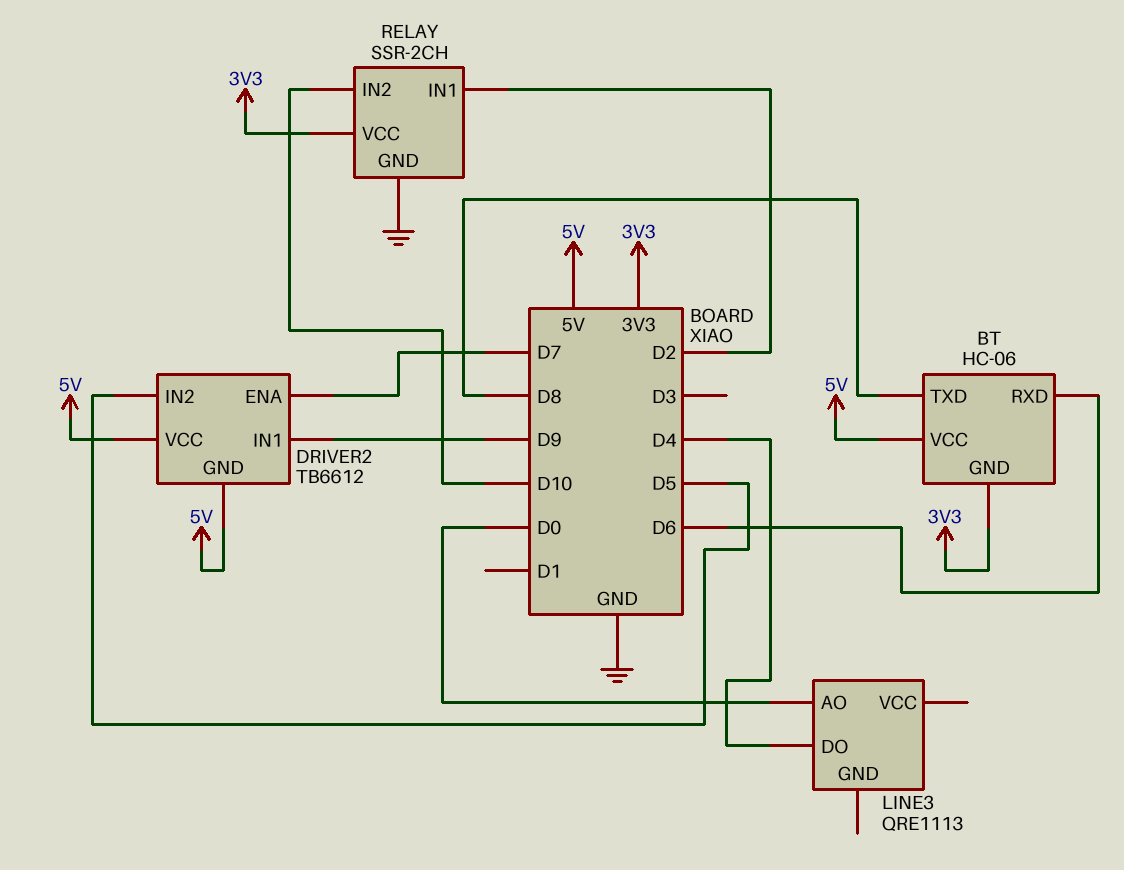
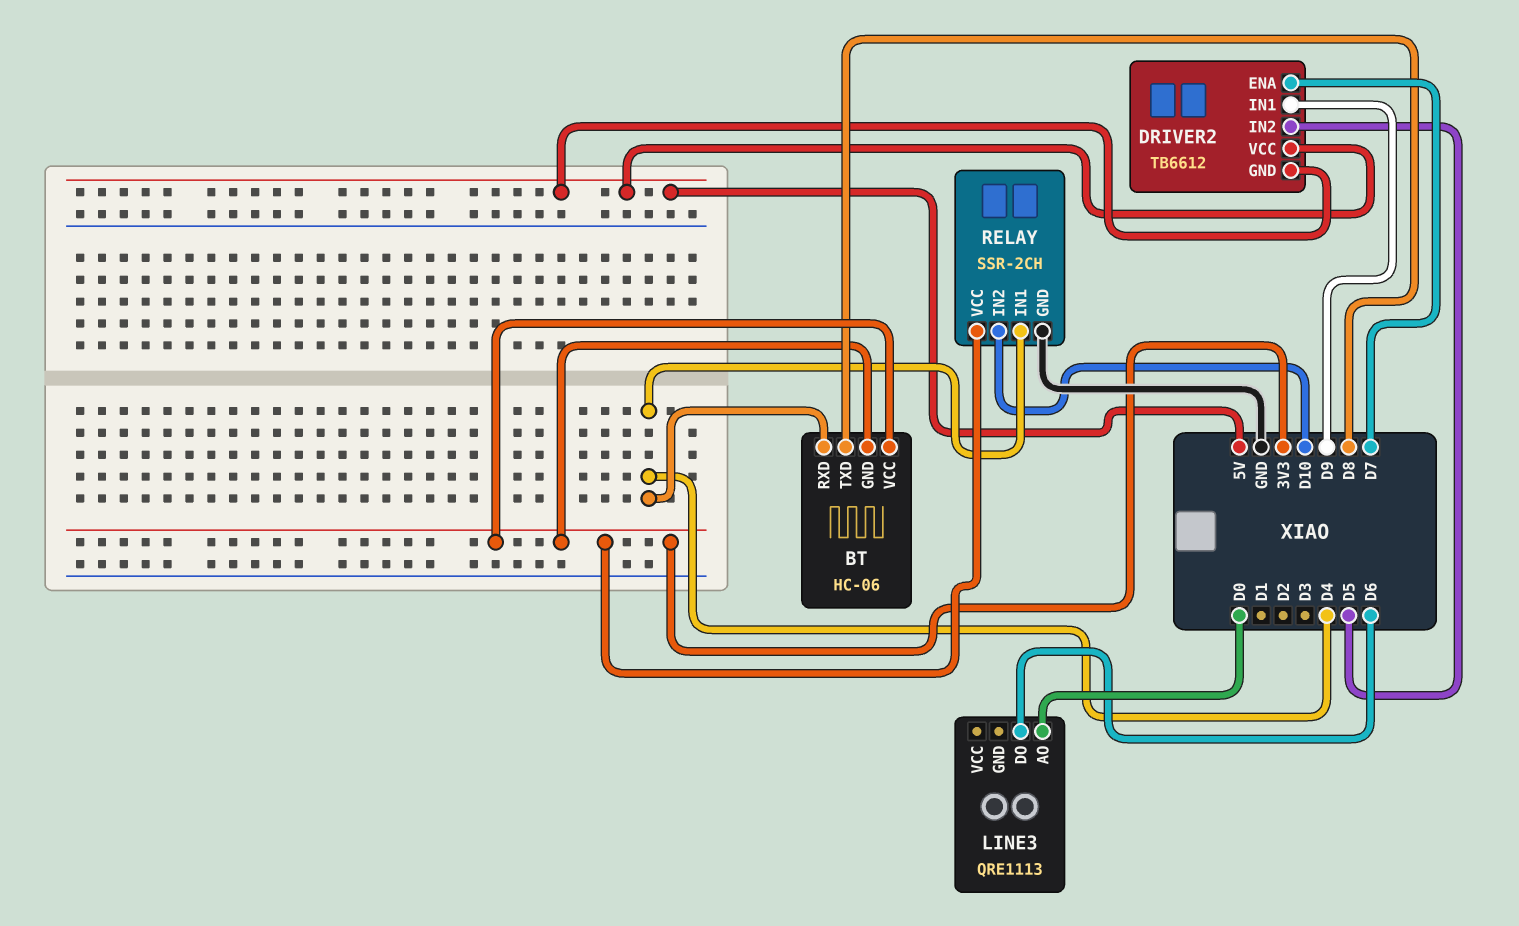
BT pin RXD: D6 -> D4
BT pin VCC: 5V -> 3V3
LINE3 pin DO: D4 -> D6
RELAY pin IN1: D2 -> D4

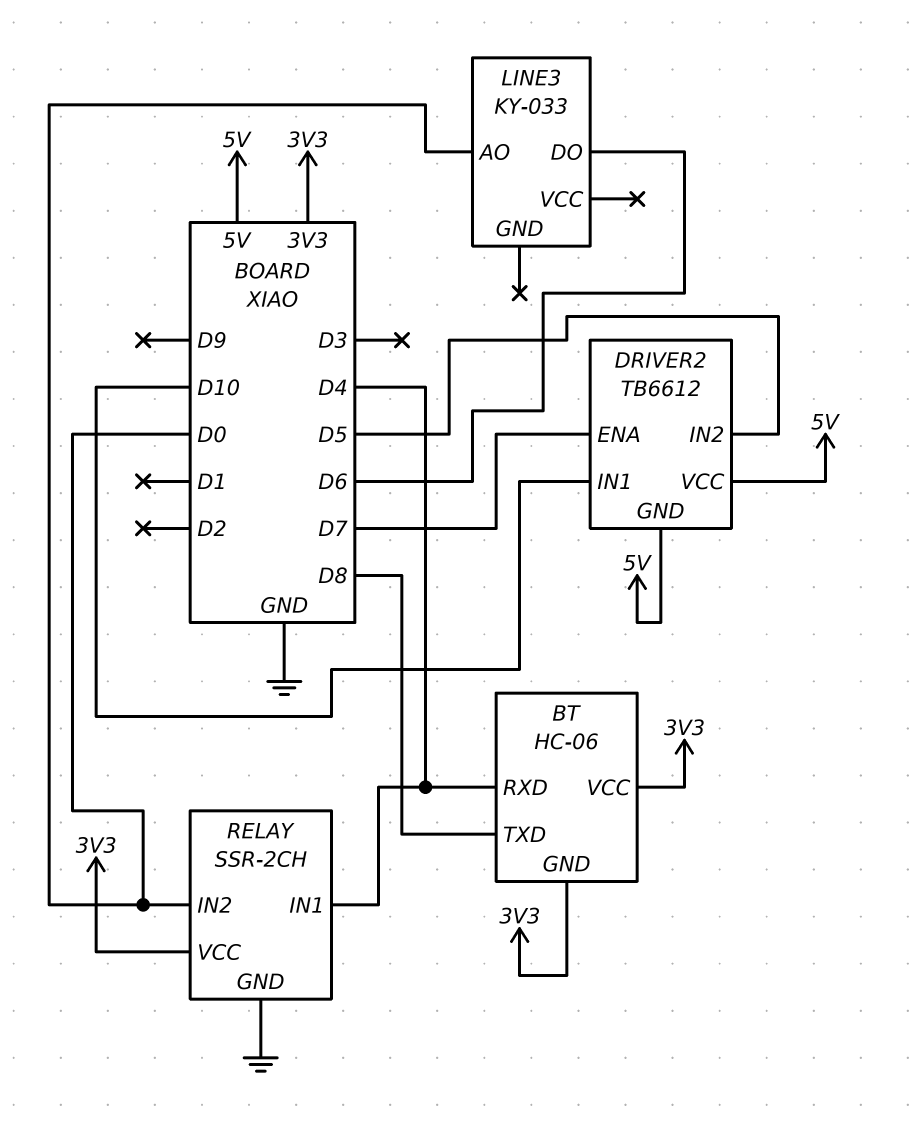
DRIVER2 pin IN1: D9 -> D10
LINE3: QRE1113 -> KY-033
RELAY pin IN2: D10 -> D0

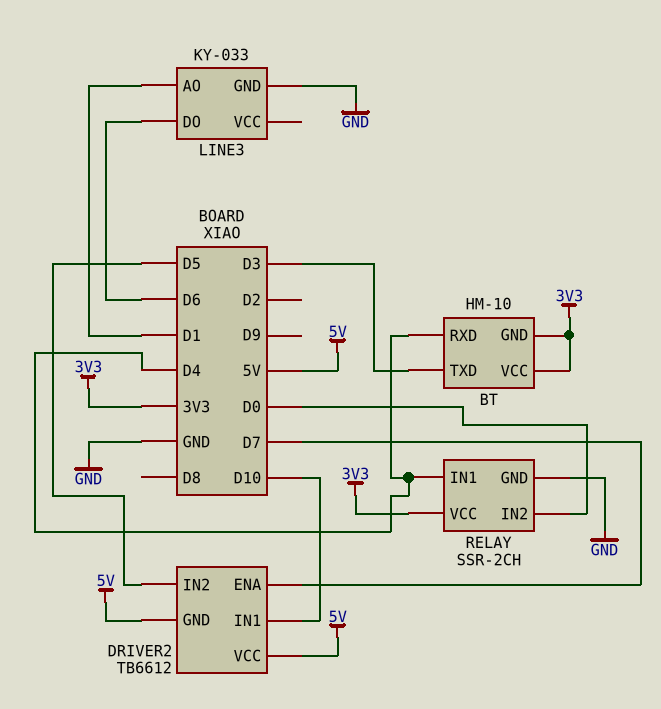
BT: HC-06 -> HM-10
BT pin TXD: D8 -> D3
LINE3 pin AO: D0 -> D1
LINE3 pin GND: none -> GND

